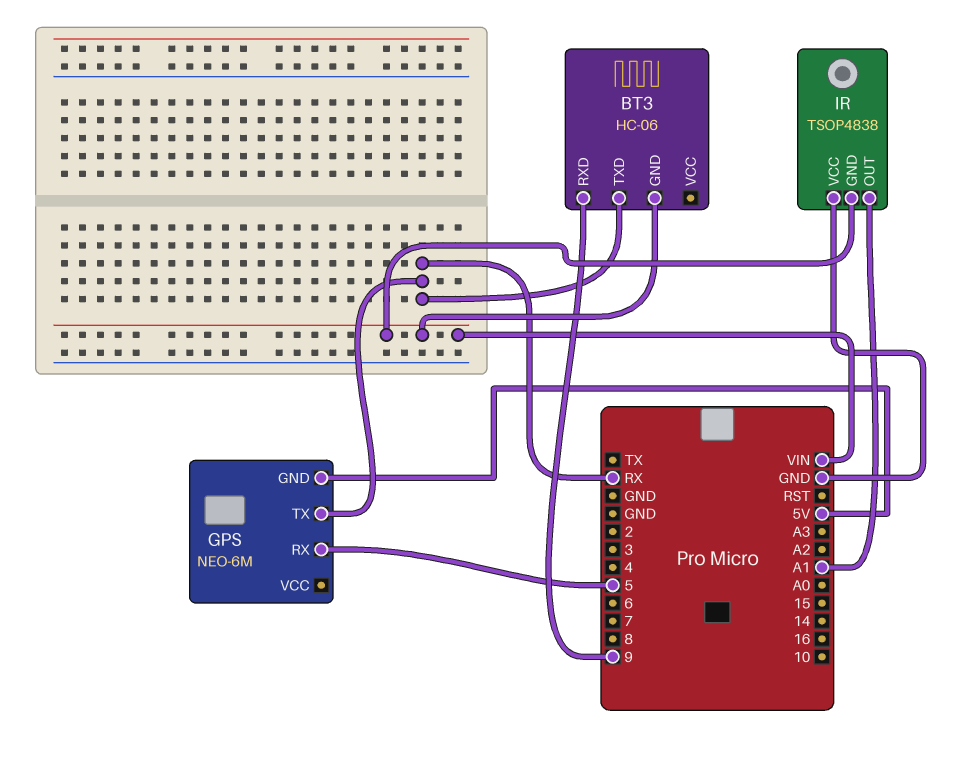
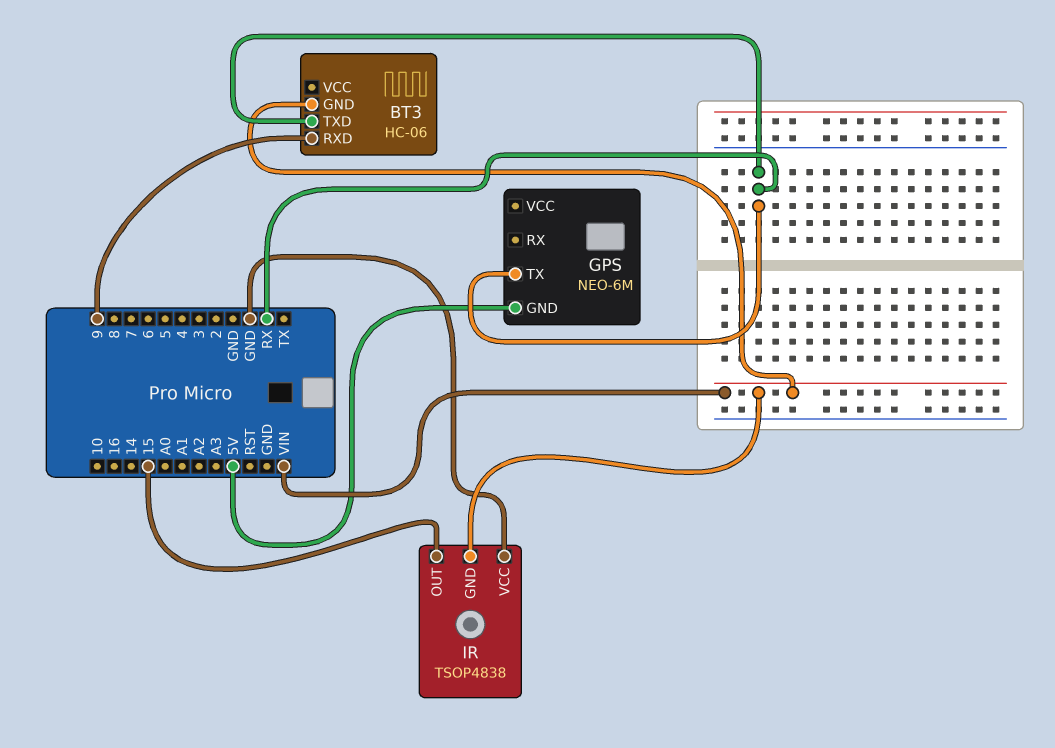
GPS pin RX: 5 -> none
IR pin OUT: A1 -> 15

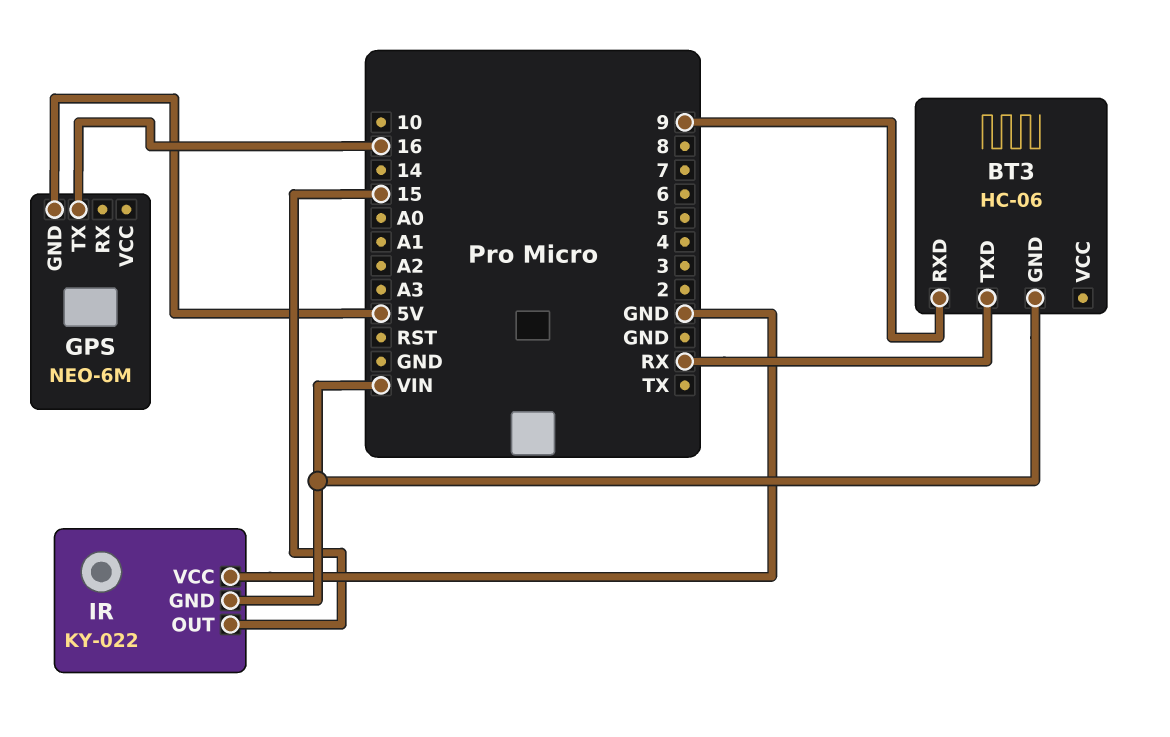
GPS pin TX: RX -> 16
IR: TSOP4838 -> KY-022

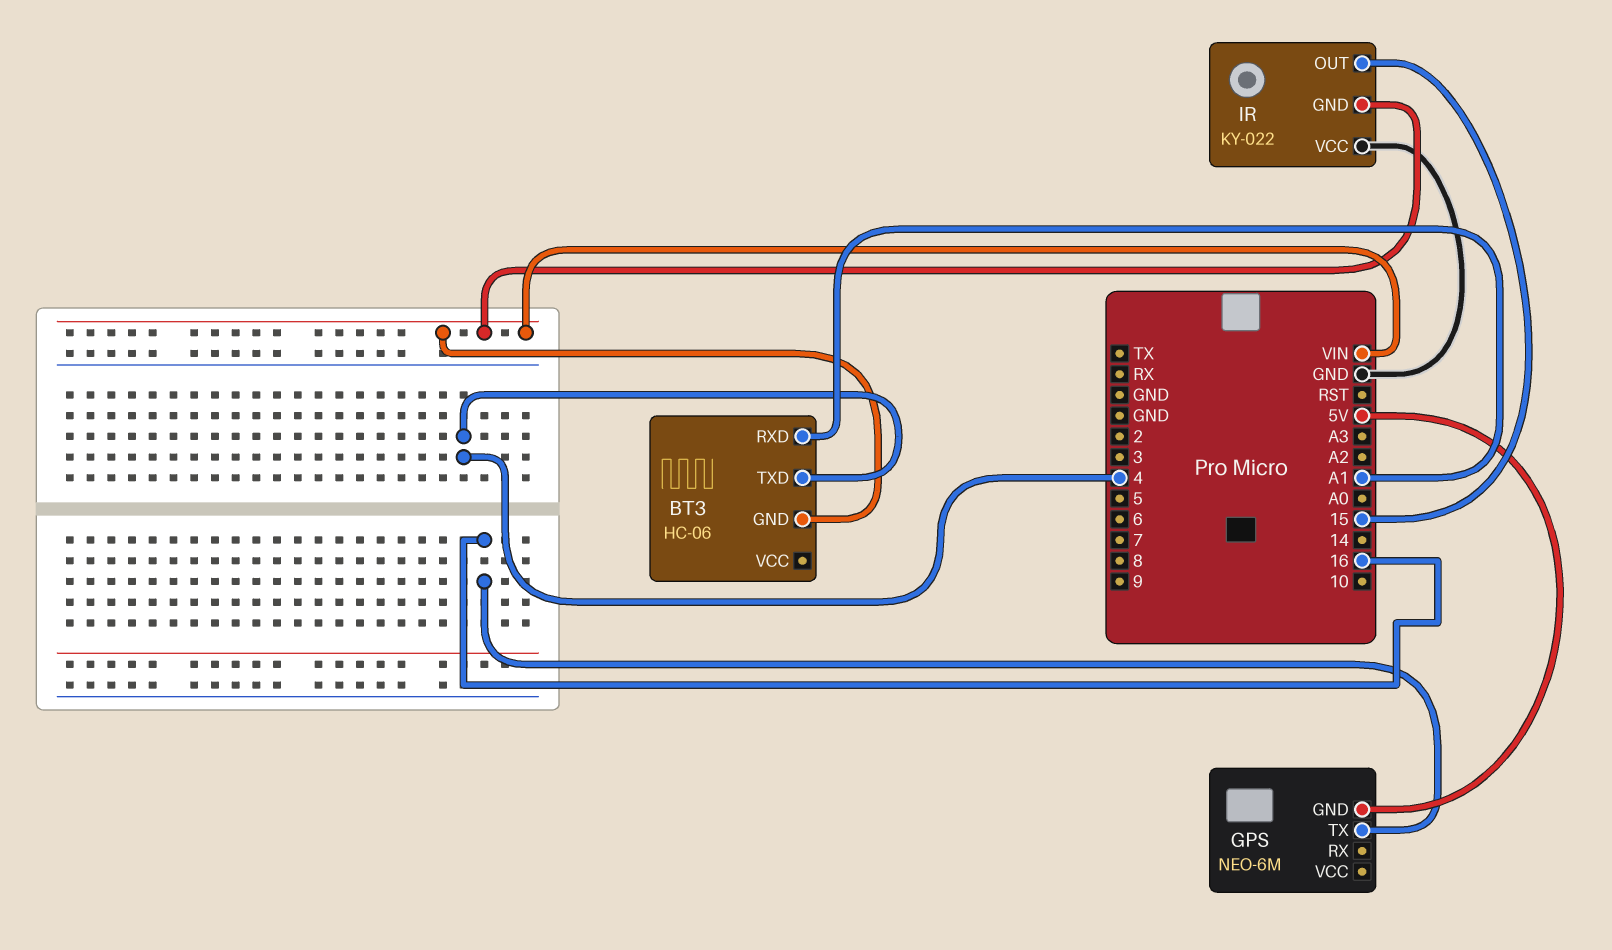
BT3 pin RXD: 9 -> A1
BT3 pin TXD: RX -> 4

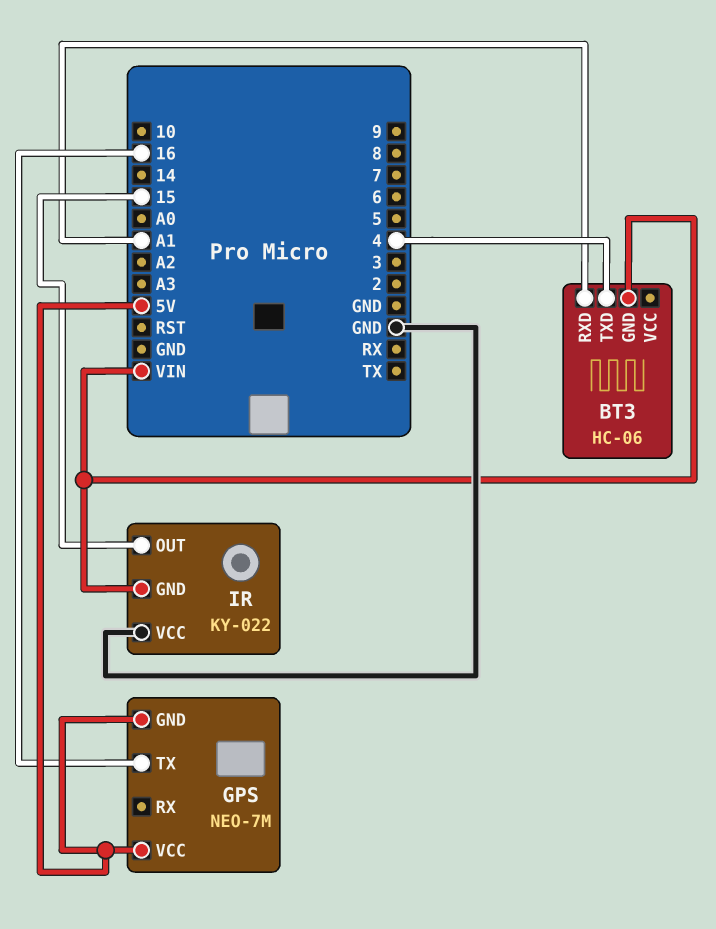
GPS: NEO-6M -> NEO-7M
GPS pin VCC: none -> 5V

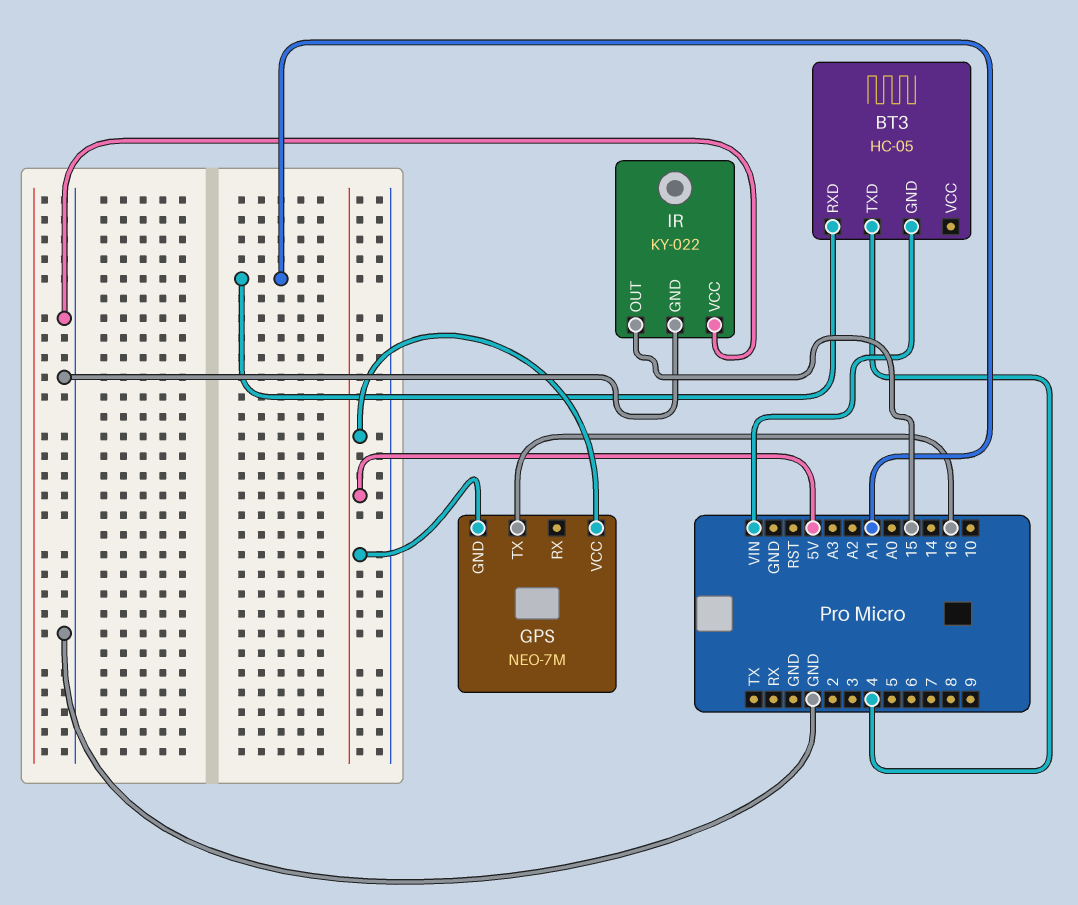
BT3: HC-06 -> HC-05
IR pin GND: VIN -> GND

